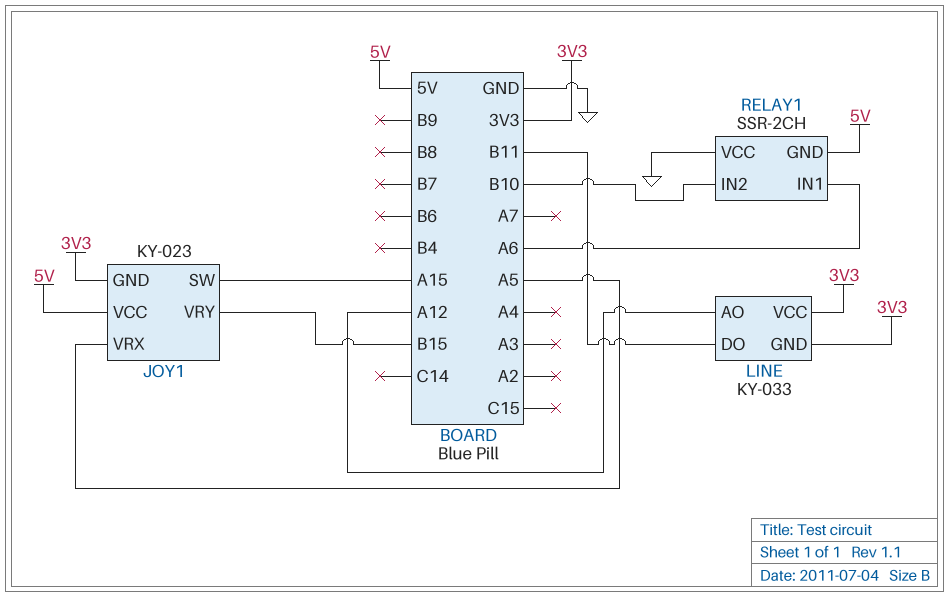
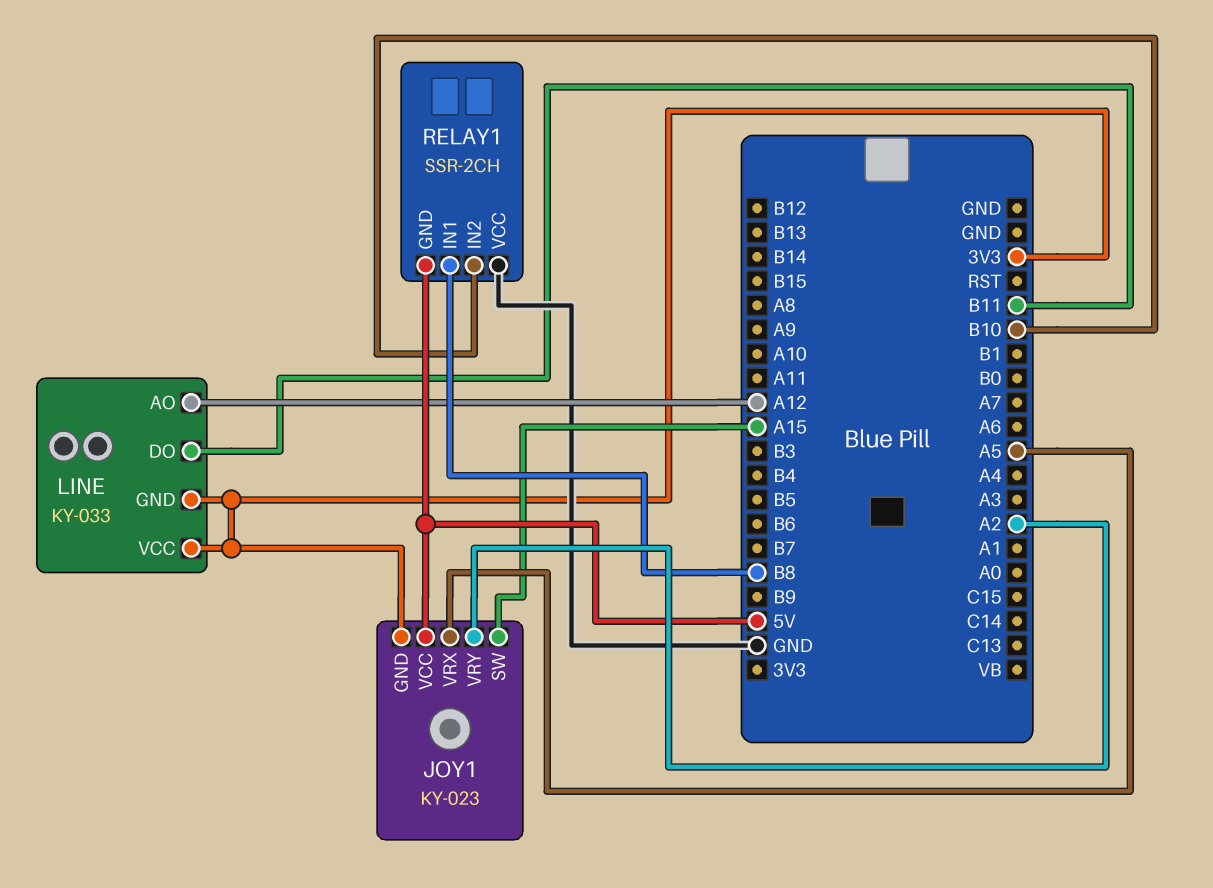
JOY1 pin VRY: B15 -> A2
RELAY1 pin IN1: A6 -> B8

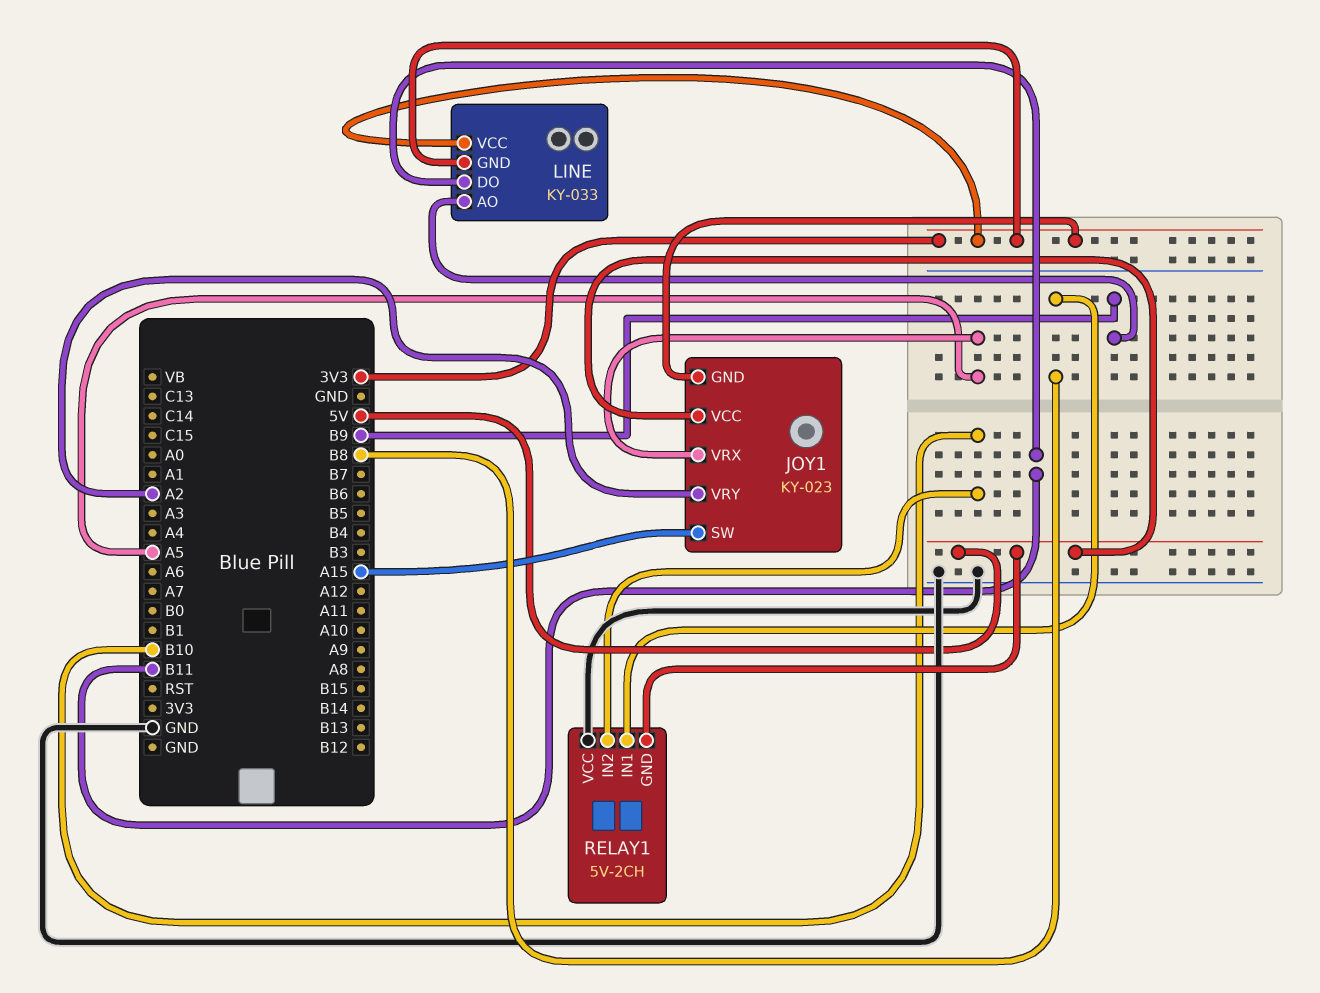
LINE pin AO: A12 -> B9
RELAY1: SSR-2CH -> 5V-2CH

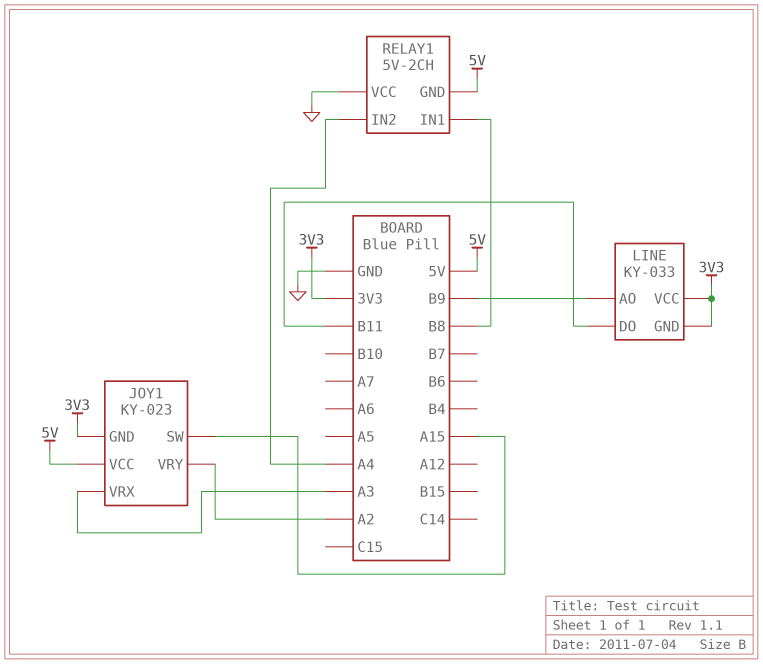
JOY1 pin VRX: A5 -> A3
RELAY1 pin IN2: B10 -> A4

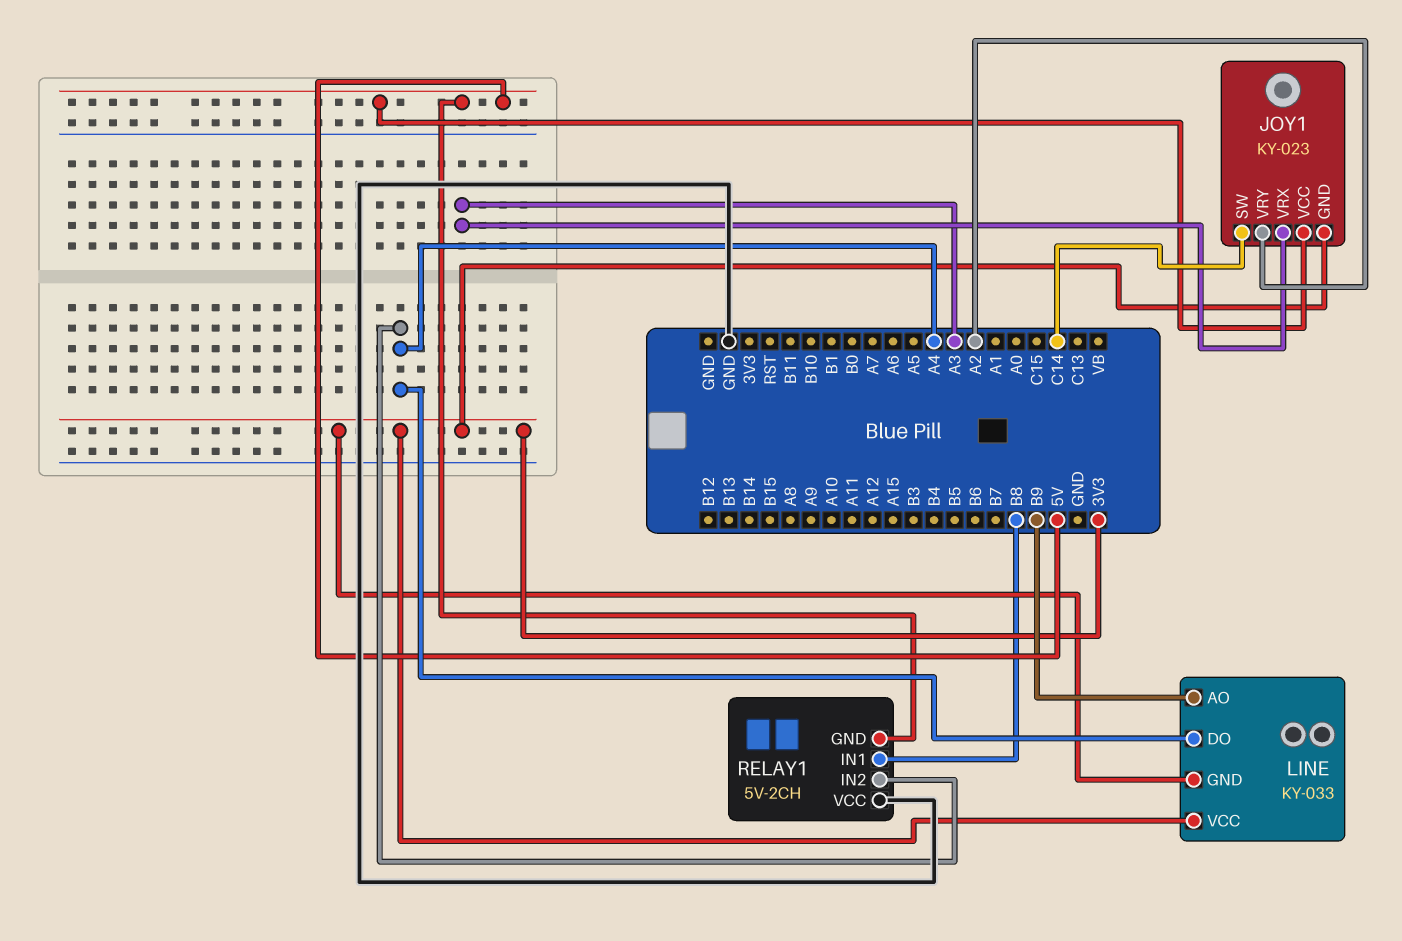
JOY1 pin SW: A15 -> C14
LINE pin DO: B11 -> A4

